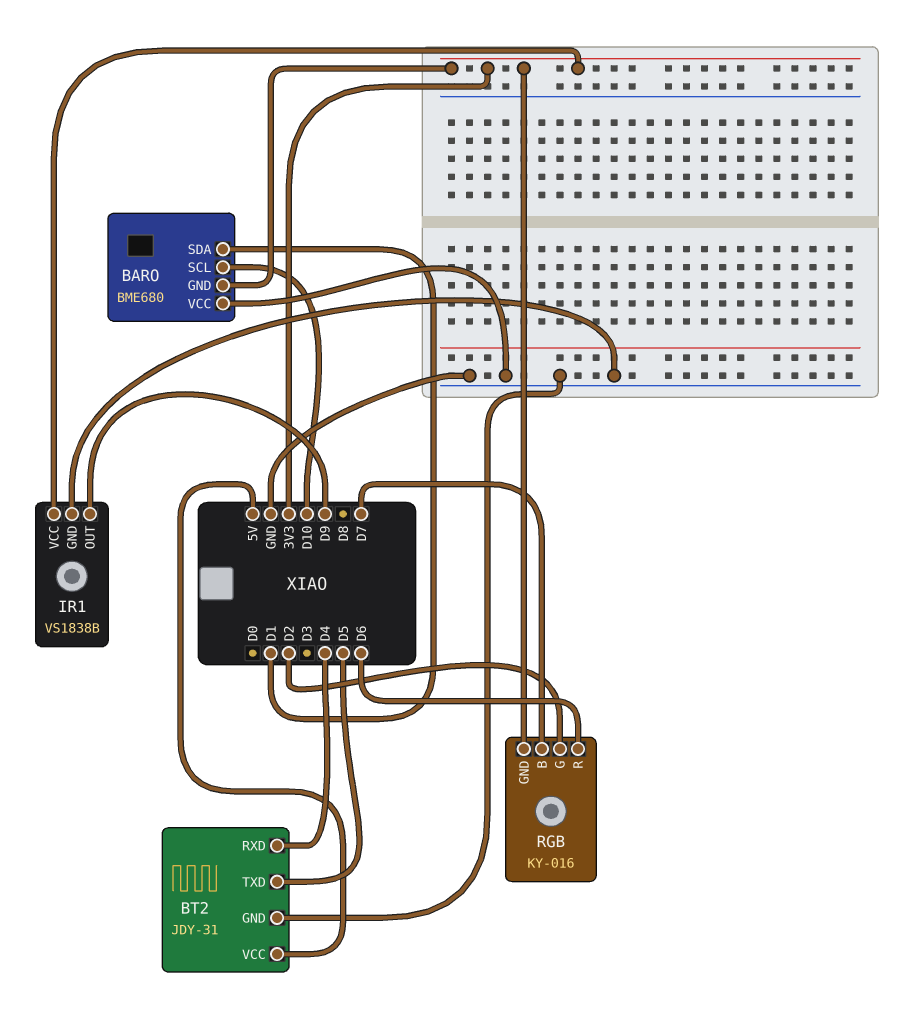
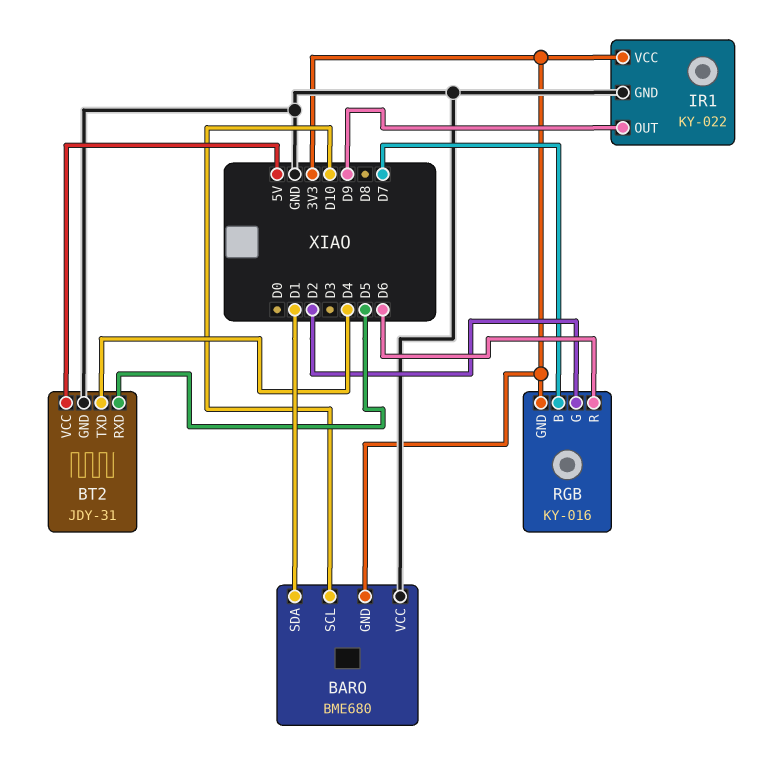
BT2 pin RXD: D4 -> D5
BT2 pin TXD: D5 -> D4
IR1: VS1838B -> KY-022

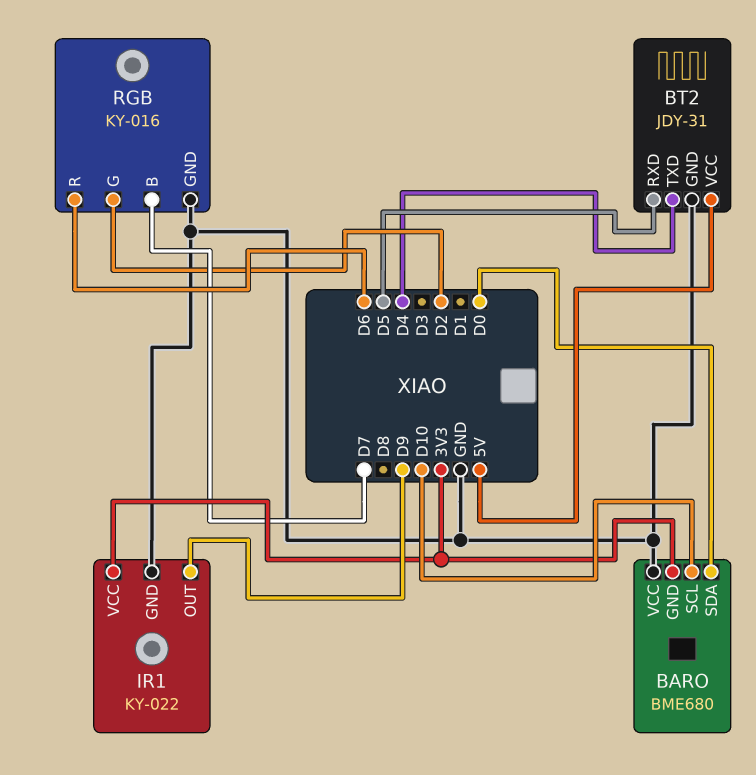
BARO pin SDA: D1 -> D0
RGB pin GND: 3V3 -> GND

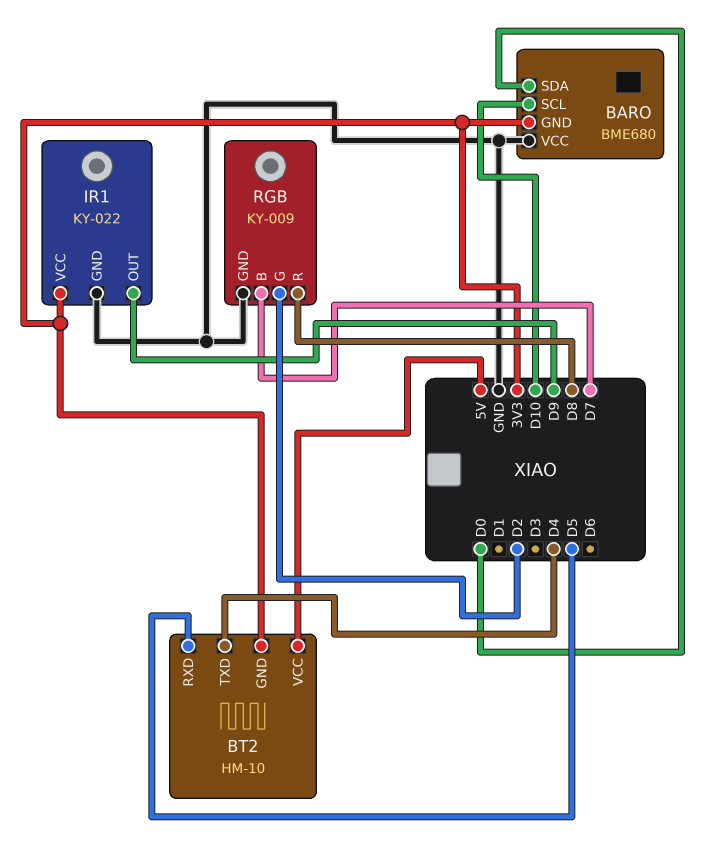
BT2: JDY-31 -> HM-10
BT2 pin GND: GND -> 3V3
RGB: KY-016 -> KY-009
RGB pin R: D6 -> D8

